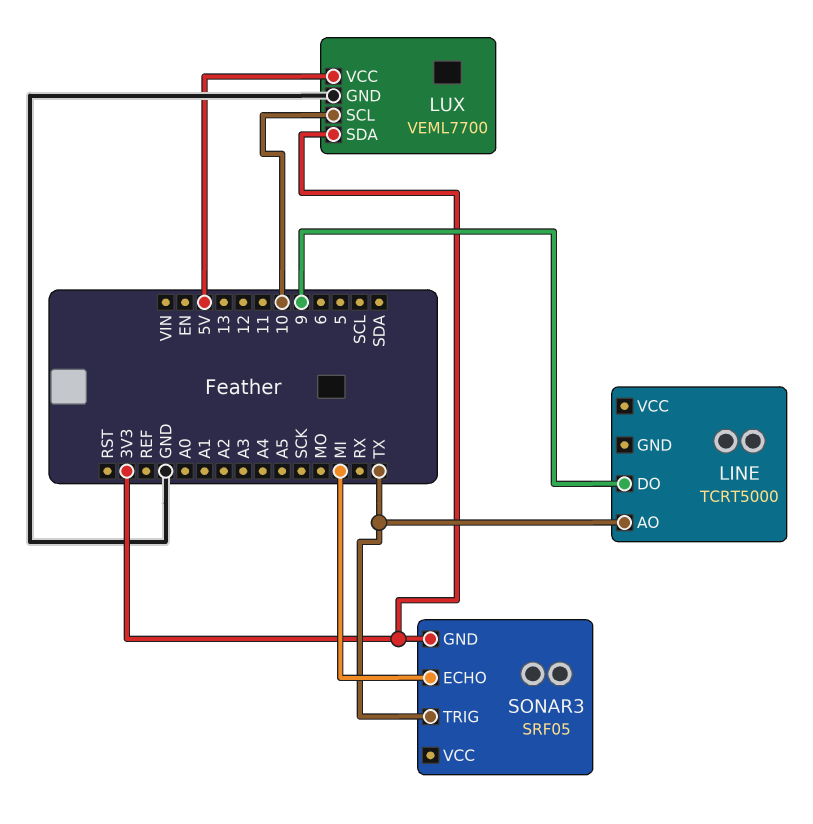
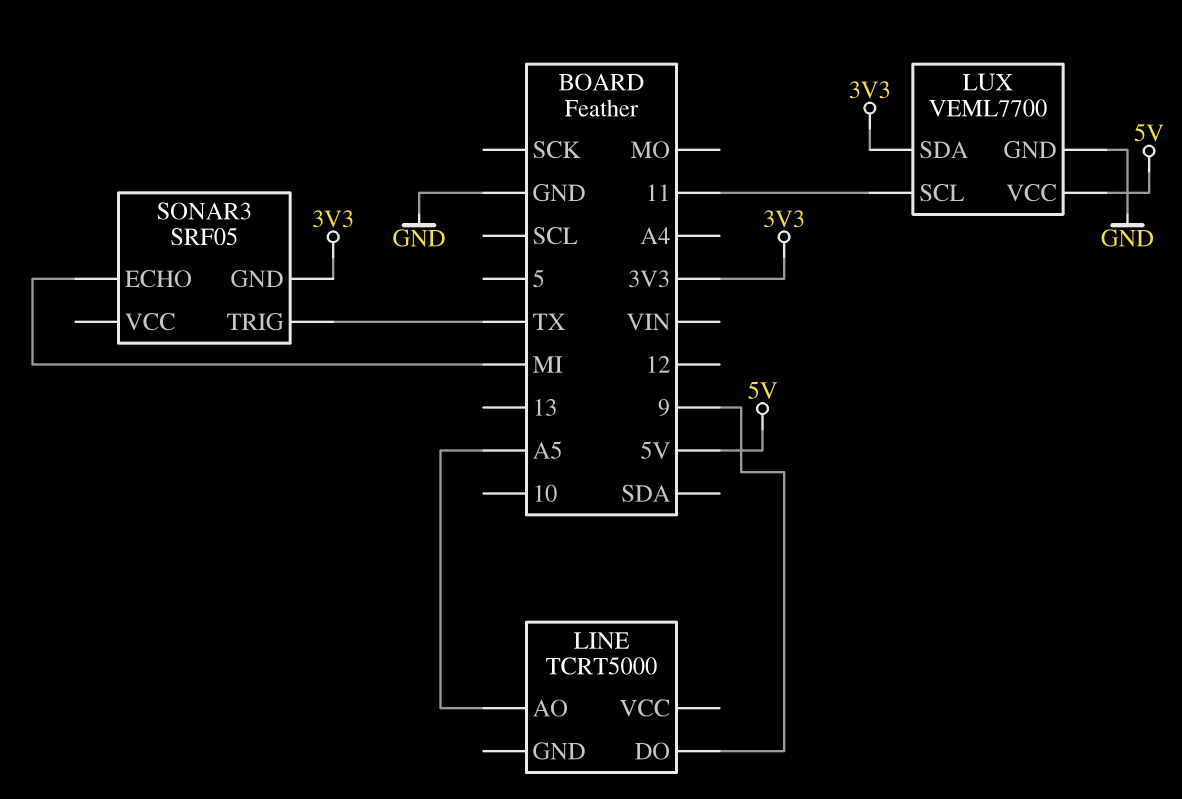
LINE pin AO: TX -> A5
LUX pin SCL: 10 -> 11

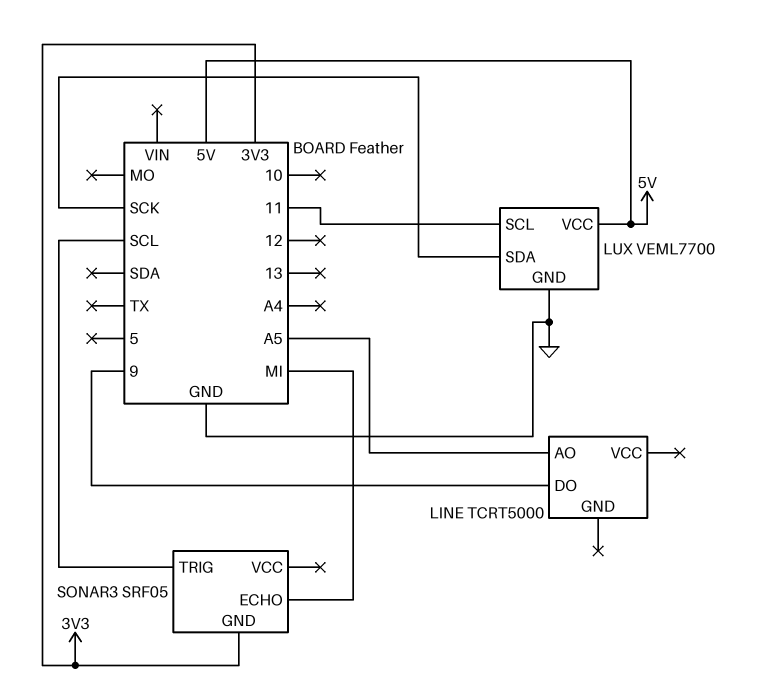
LUX pin SDA: 3V3 -> SCK
SONAR3 pin TRIG: TX -> SCL

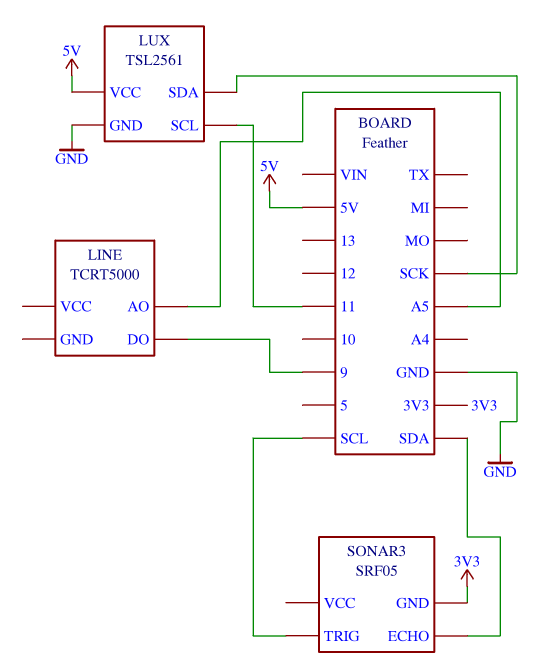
LUX: VEML7700 -> TSL2561
SONAR3 pin ECHO: MI -> SDA

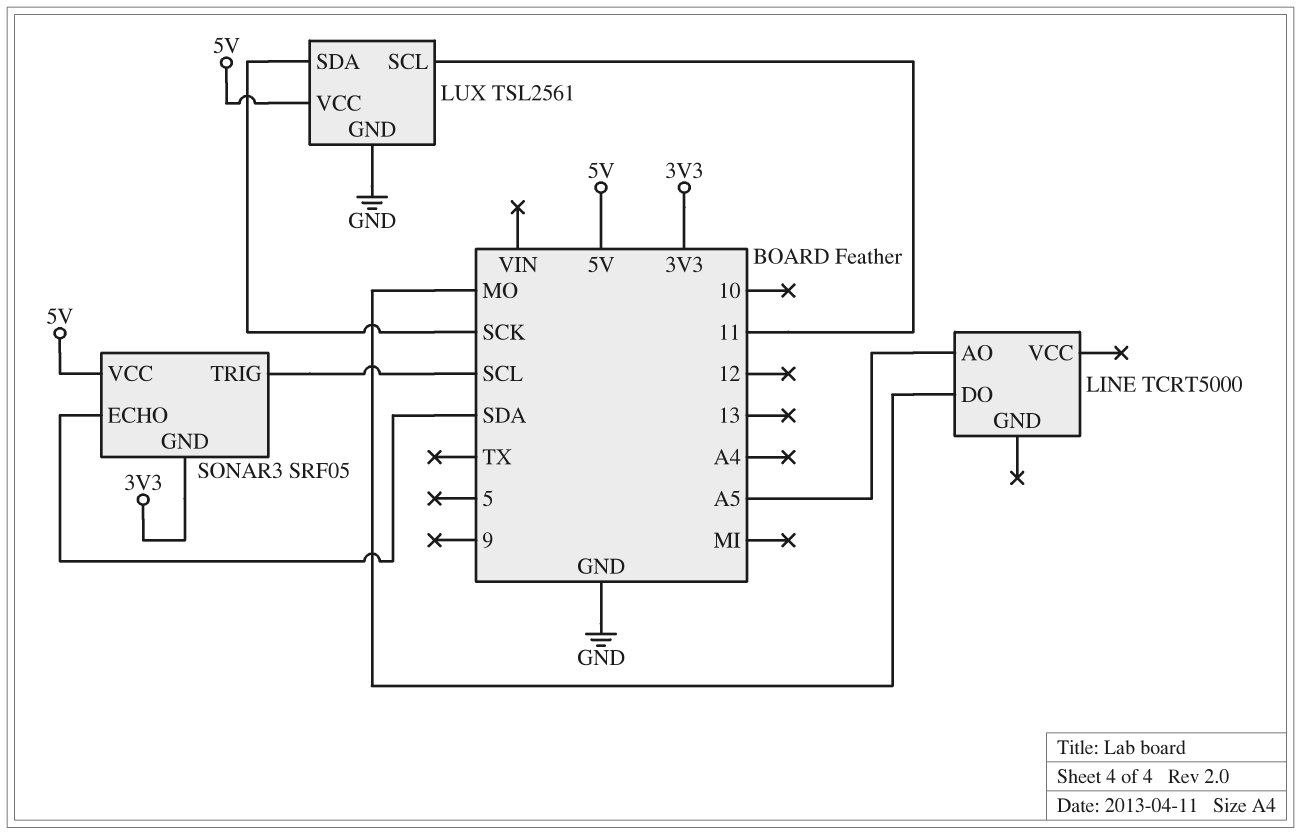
LINE pin DO: 9 -> MO
SONAR3 pin VCC: none -> 5V

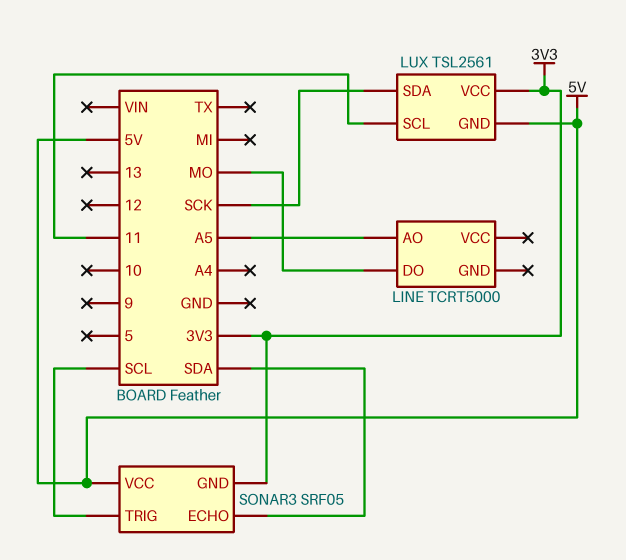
LUX pin GND: GND -> 5V
LUX pin VCC: 5V -> 3V3

